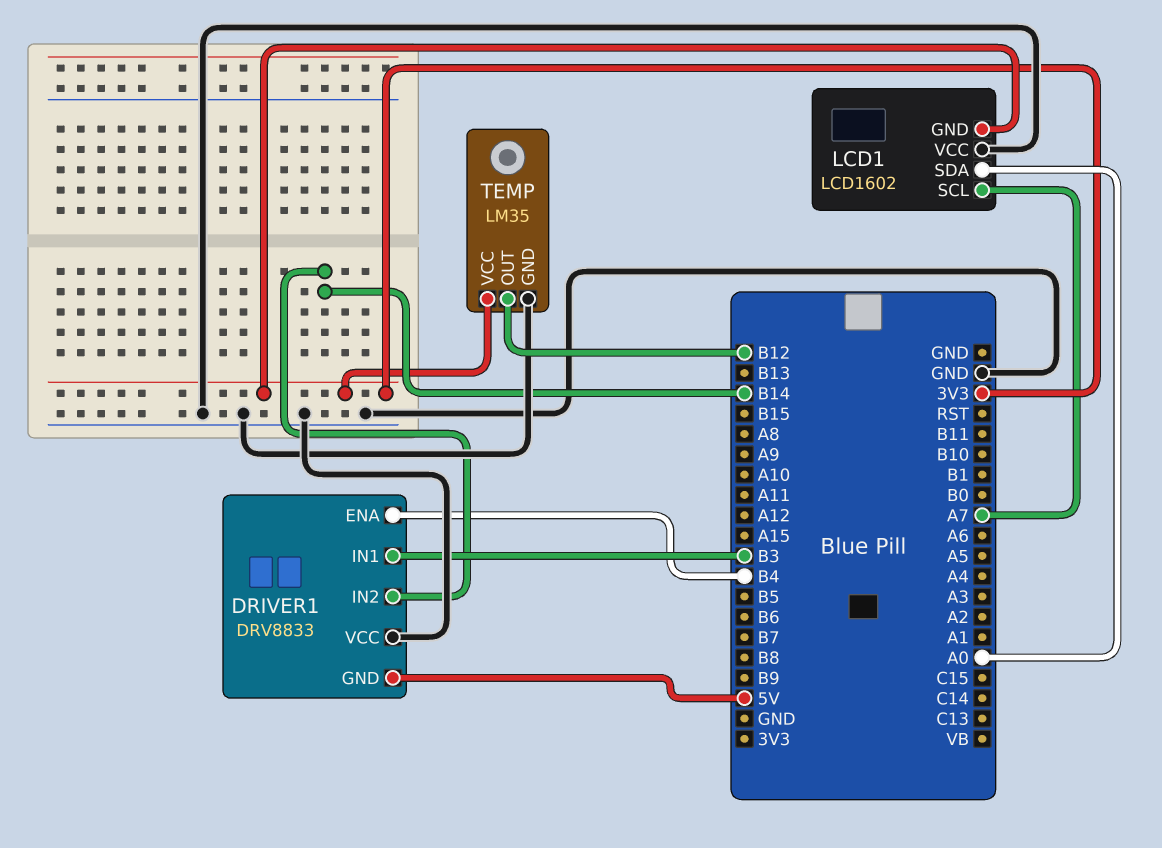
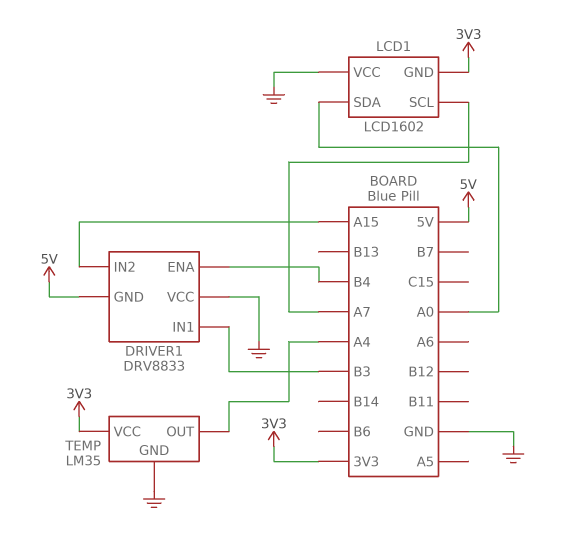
DRIVER1 pin IN2: B14 -> A15
TEMP pin OUT: B12 -> A4

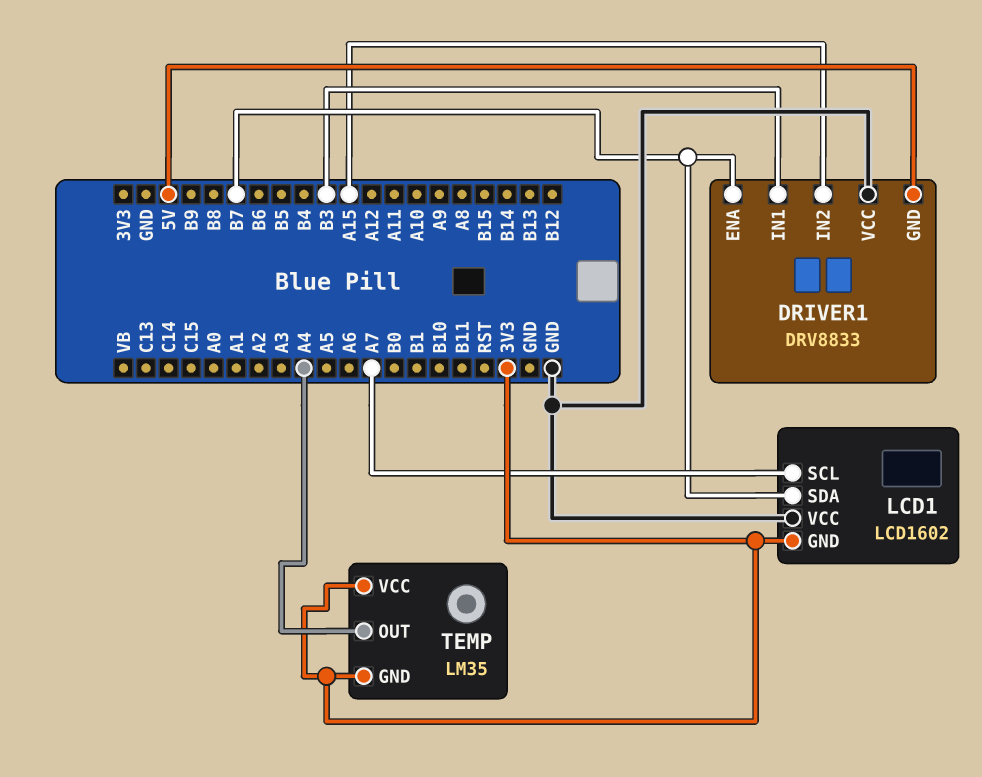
DRIVER1 pin ENA: B4 -> B7
LCD1 pin SDA: A0 -> B7
TEMP pin GND: GND -> 3V3

